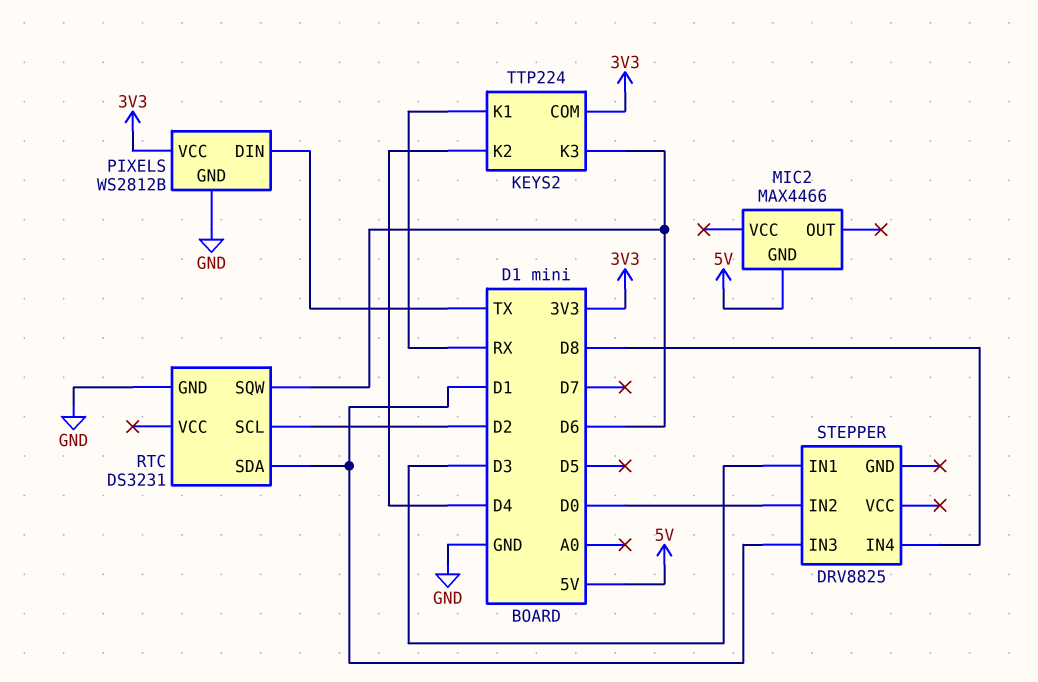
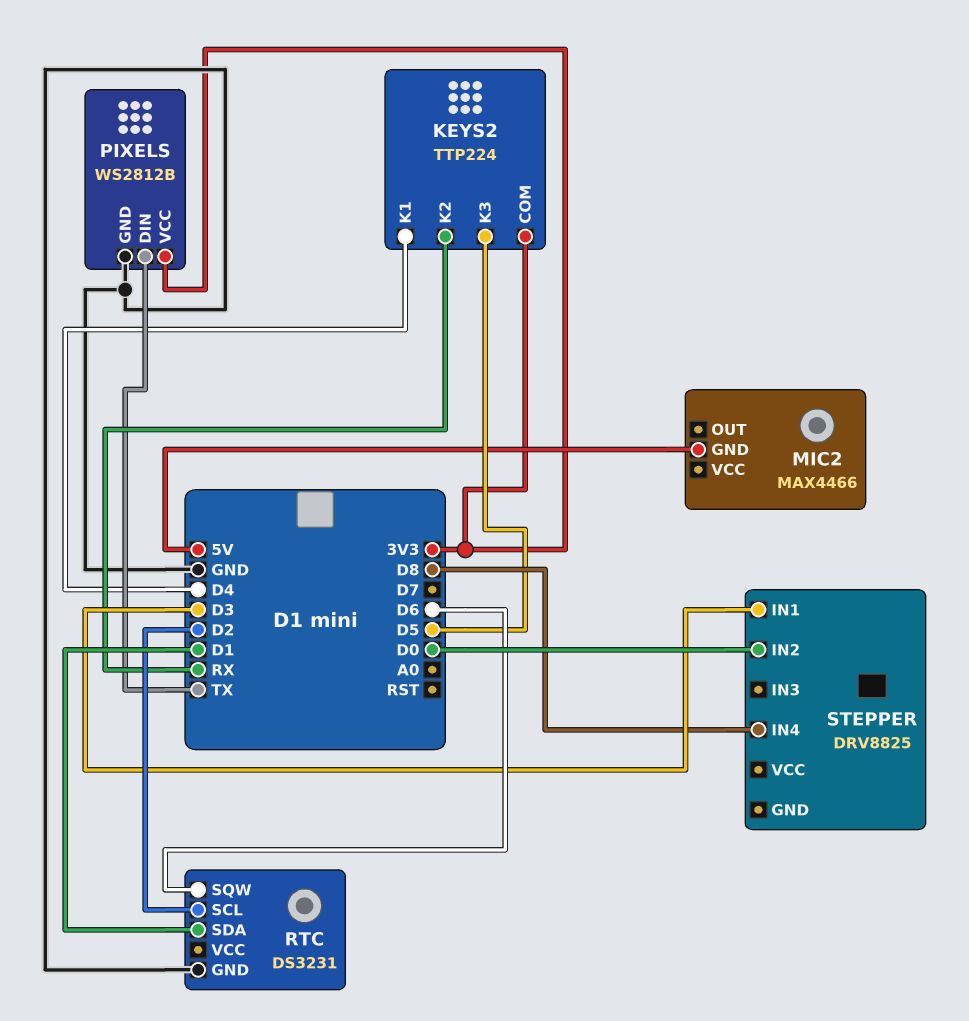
KEYS2 pin K1: RX -> D4
KEYS2 pin K2: D4 -> RX
KEYS2 pin K3: D6 -> D5
STEPPER pin IN3: D1 -> none

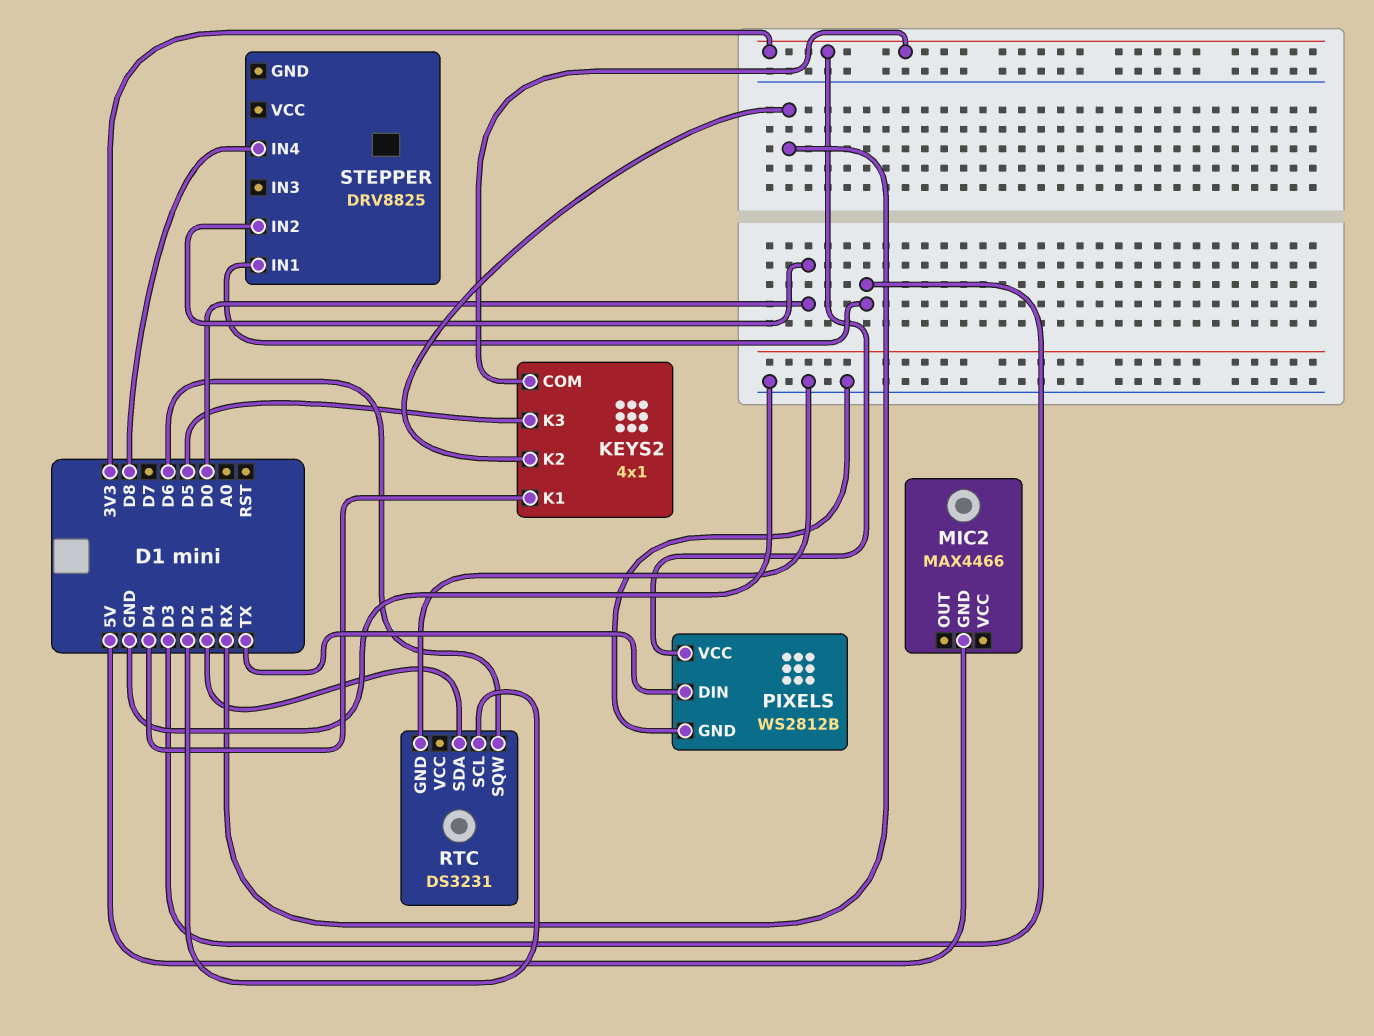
KEYS2: TTP224 -> 4x1

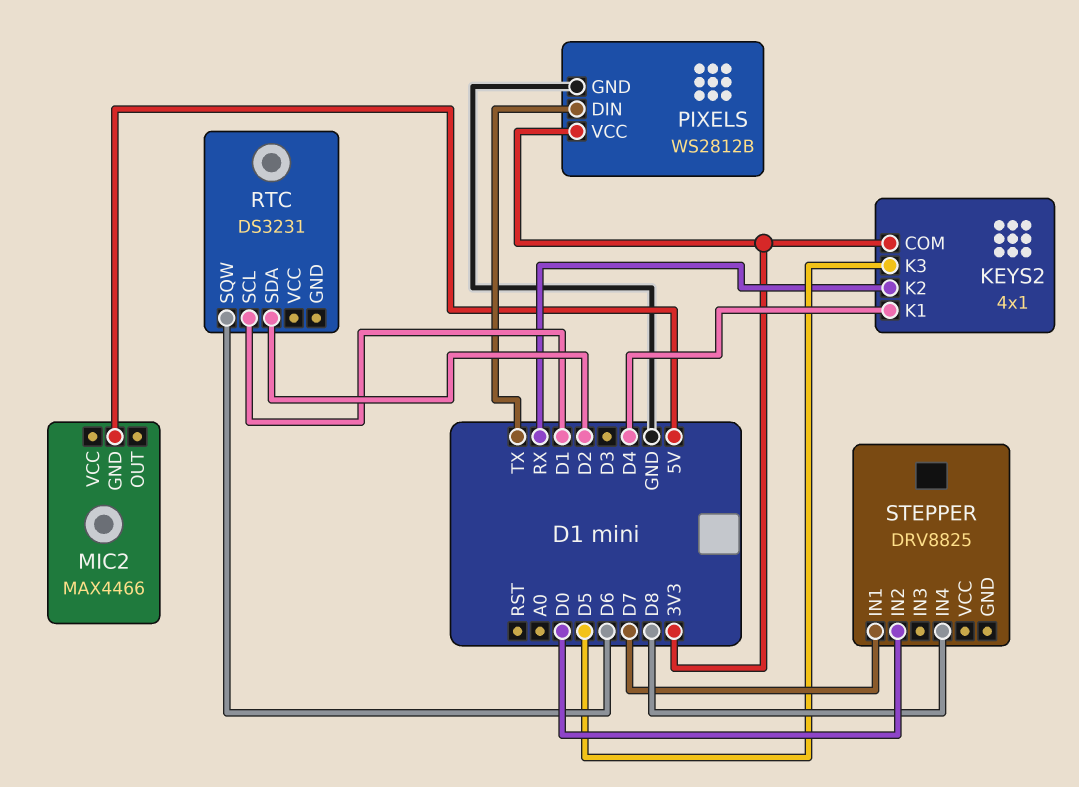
RTC pin GND: GND -> none
RTC pin SCL: D2 -> D1
RTC pin SDA: D1 -> D2
STEPPER pin IN1: D3 -> D7

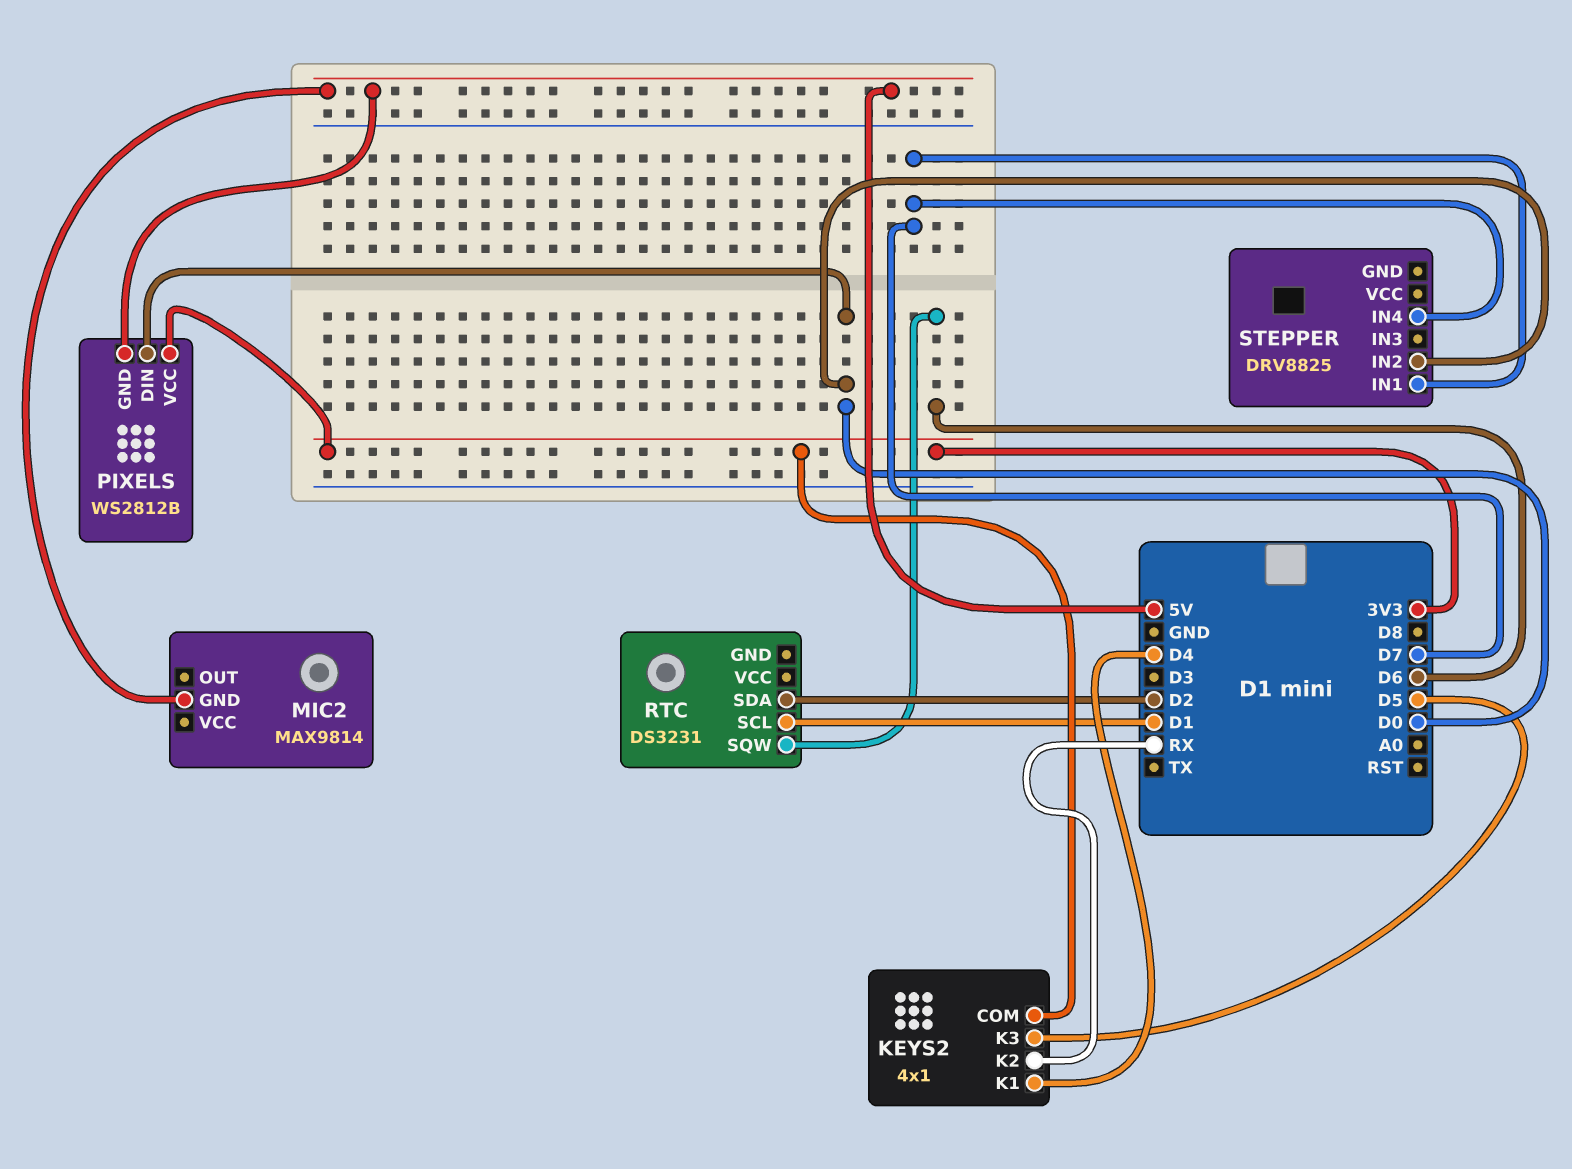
MIC2: MAX4466 -> MAX9814
PIXELS pin DIN: TX -> D0
PIXELS pin GND: GND -> 5V
STEPPER pin IN4: D8 -> D7

